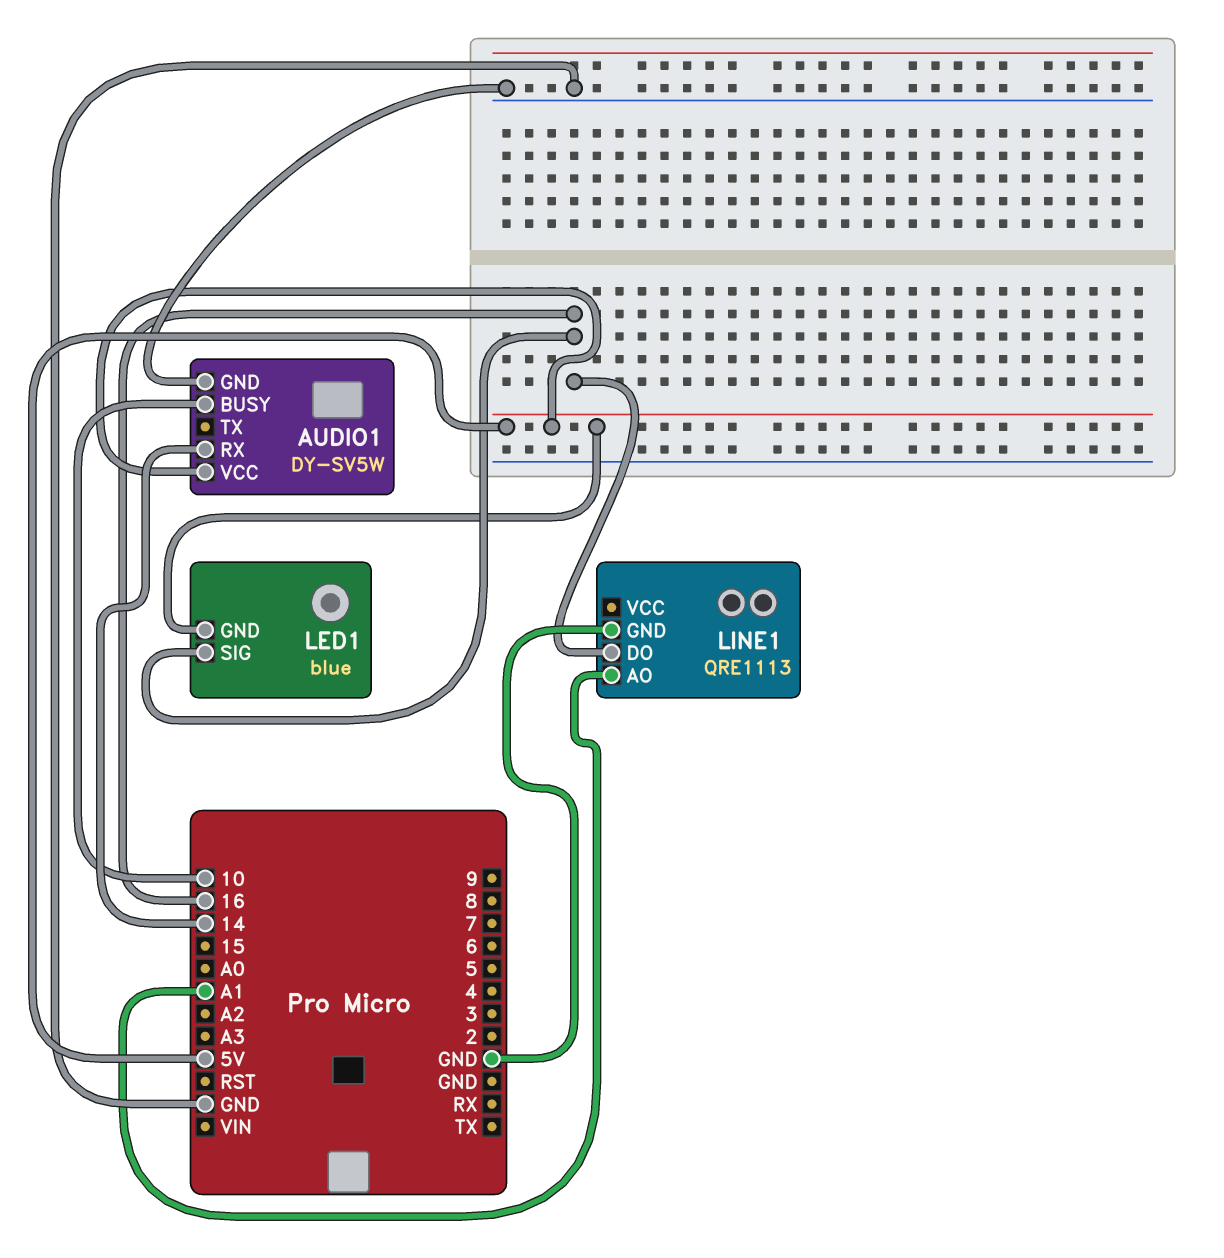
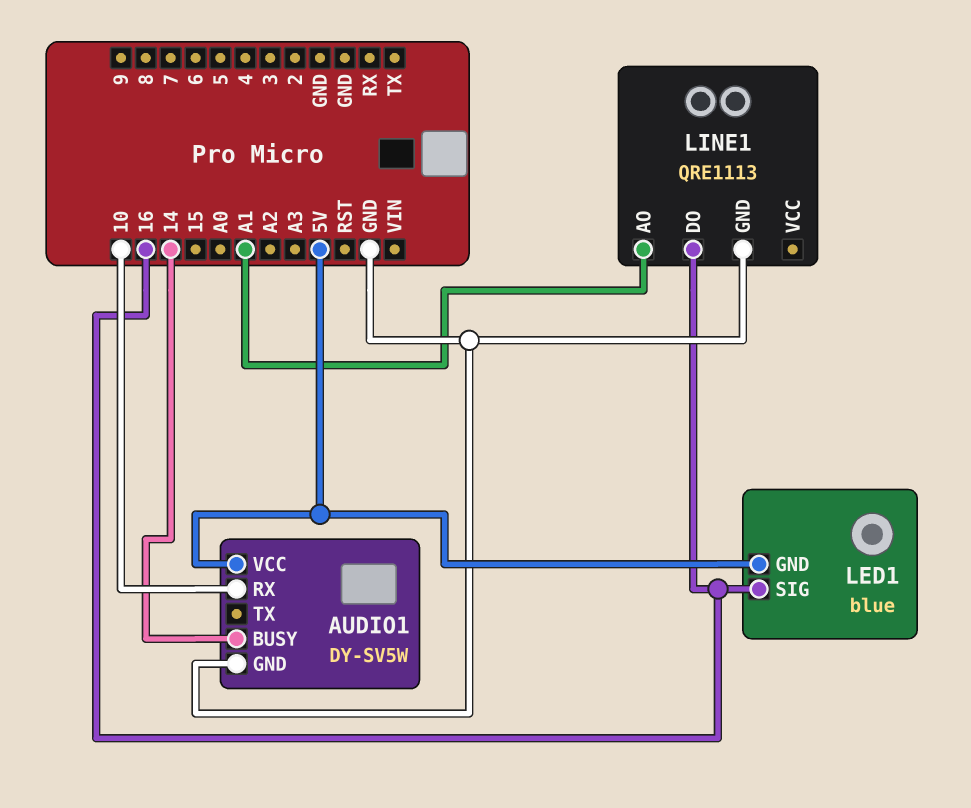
AUDIO1 pin BUSY: 10 -> 14
AUDIO1 pin RX: 14 -> 10

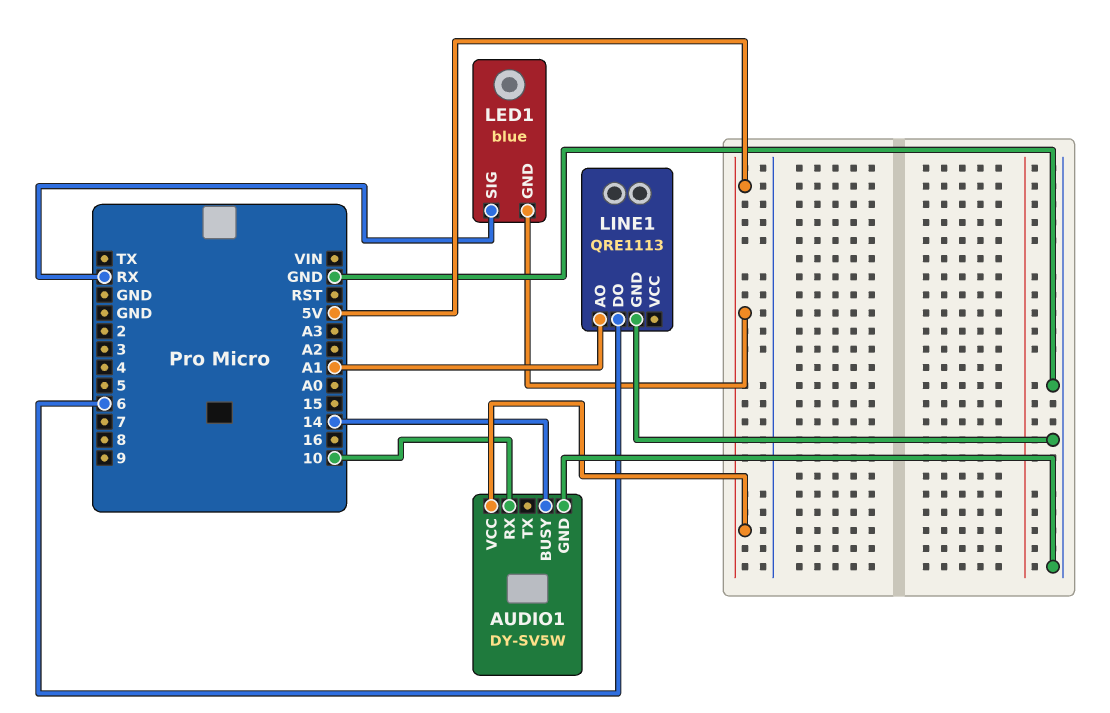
LED1 pin SIG: 16 -> RX
LINE1 pin DO: 16 -> 6

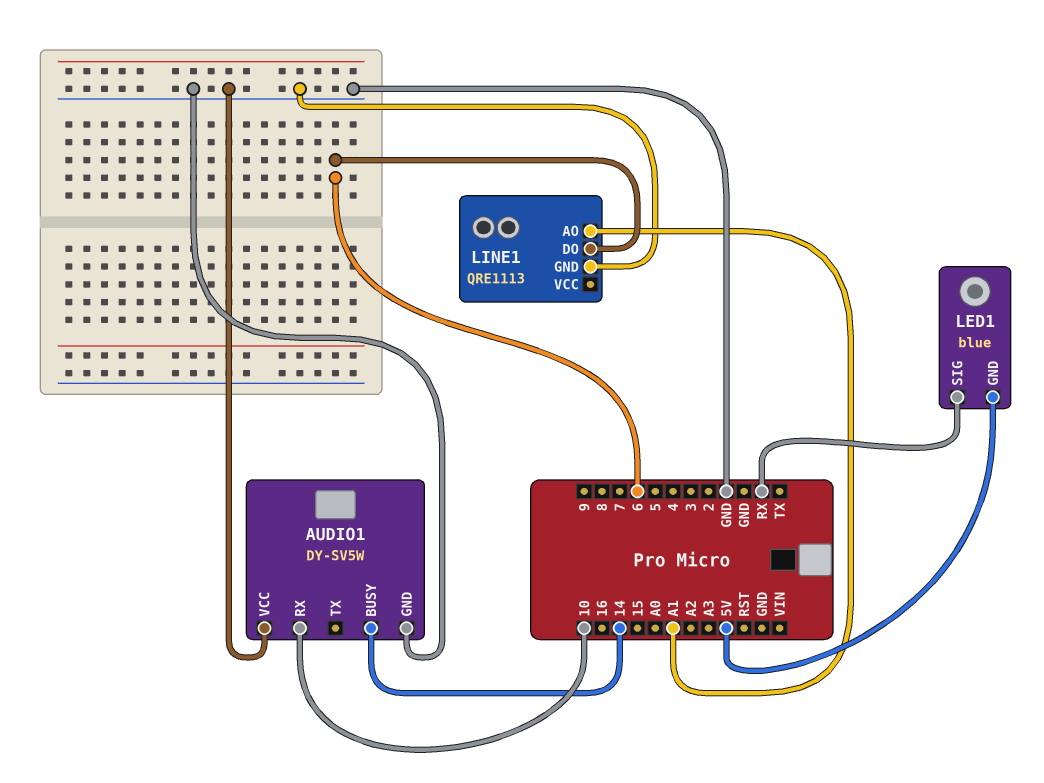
AUDIO1 pin VCC: 5V -> GND

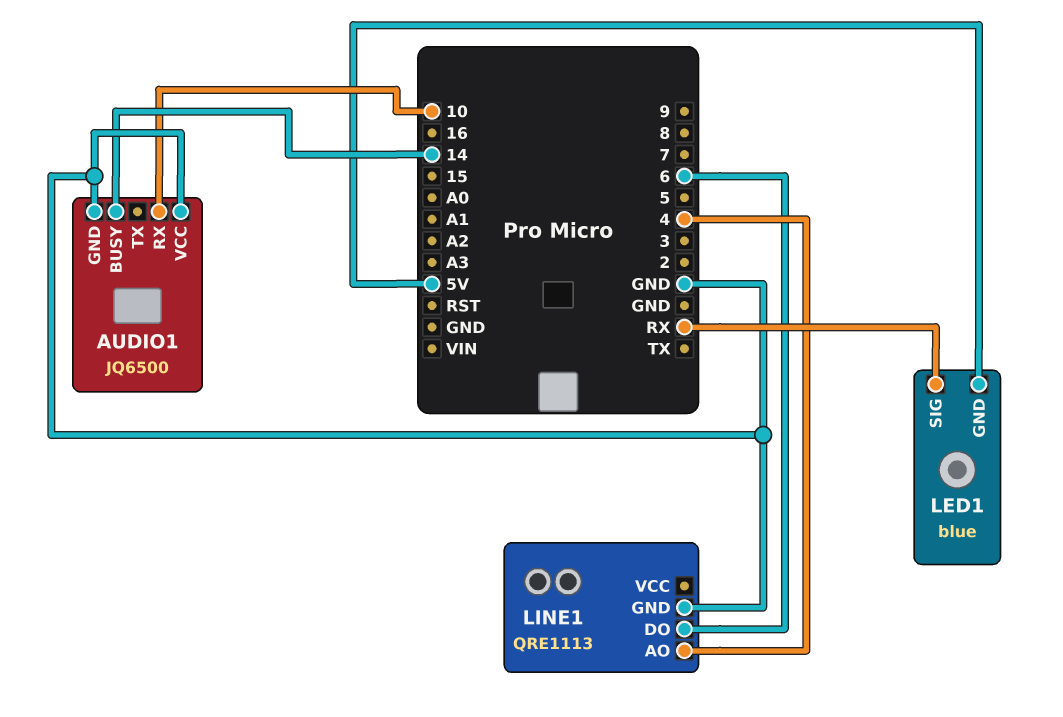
AUDIO1: DY-SV5W -> JQ6500
LINE1 pin AO: A1 -> 4

